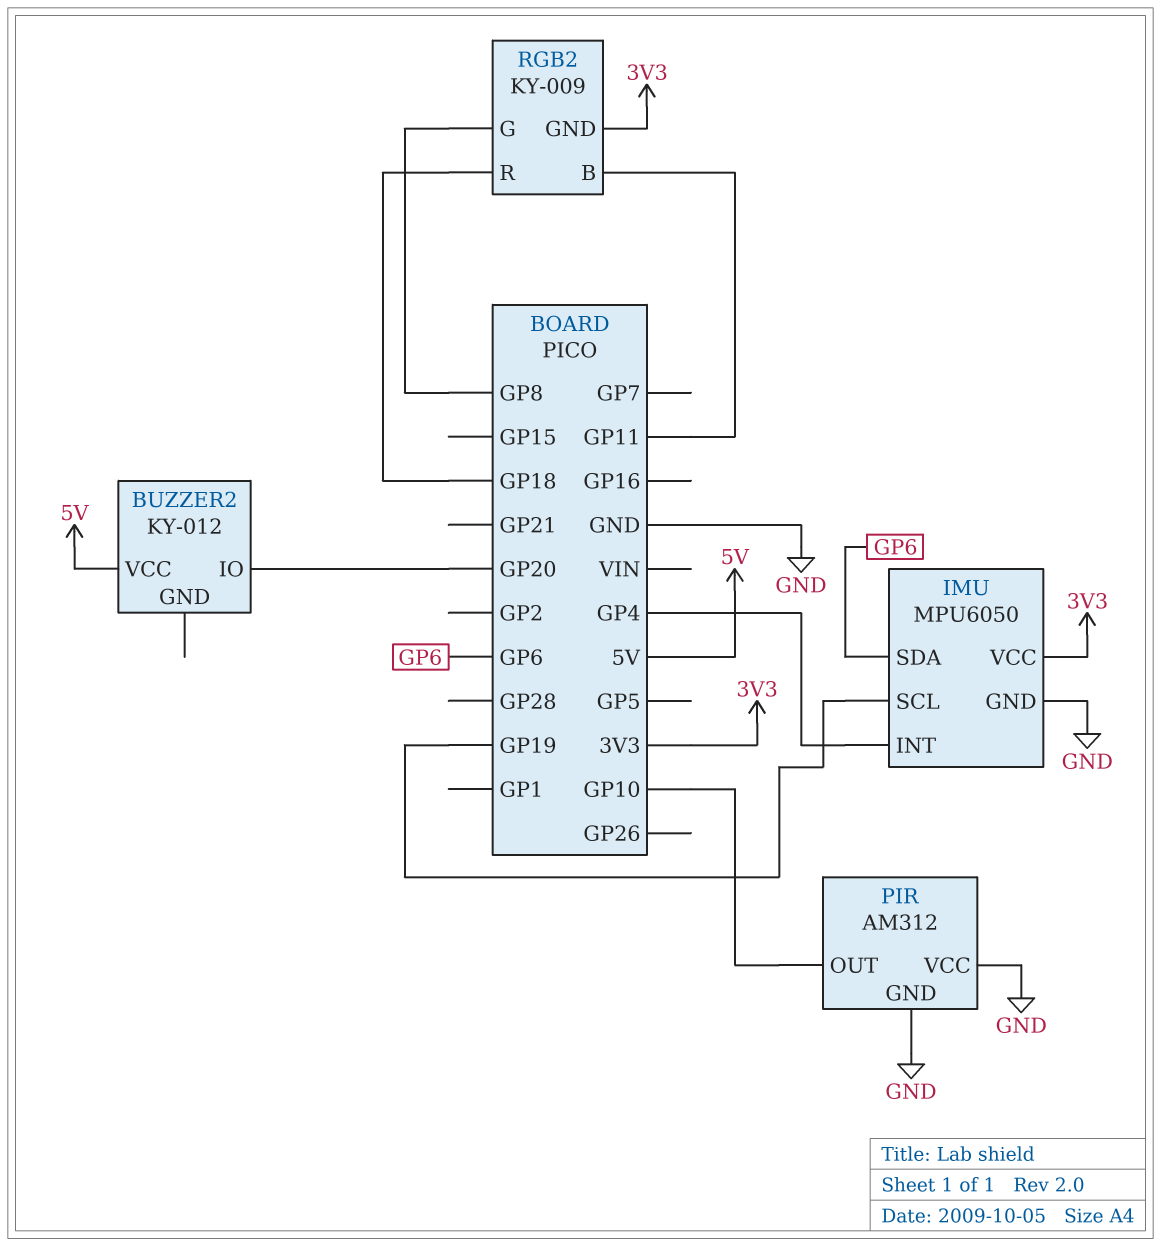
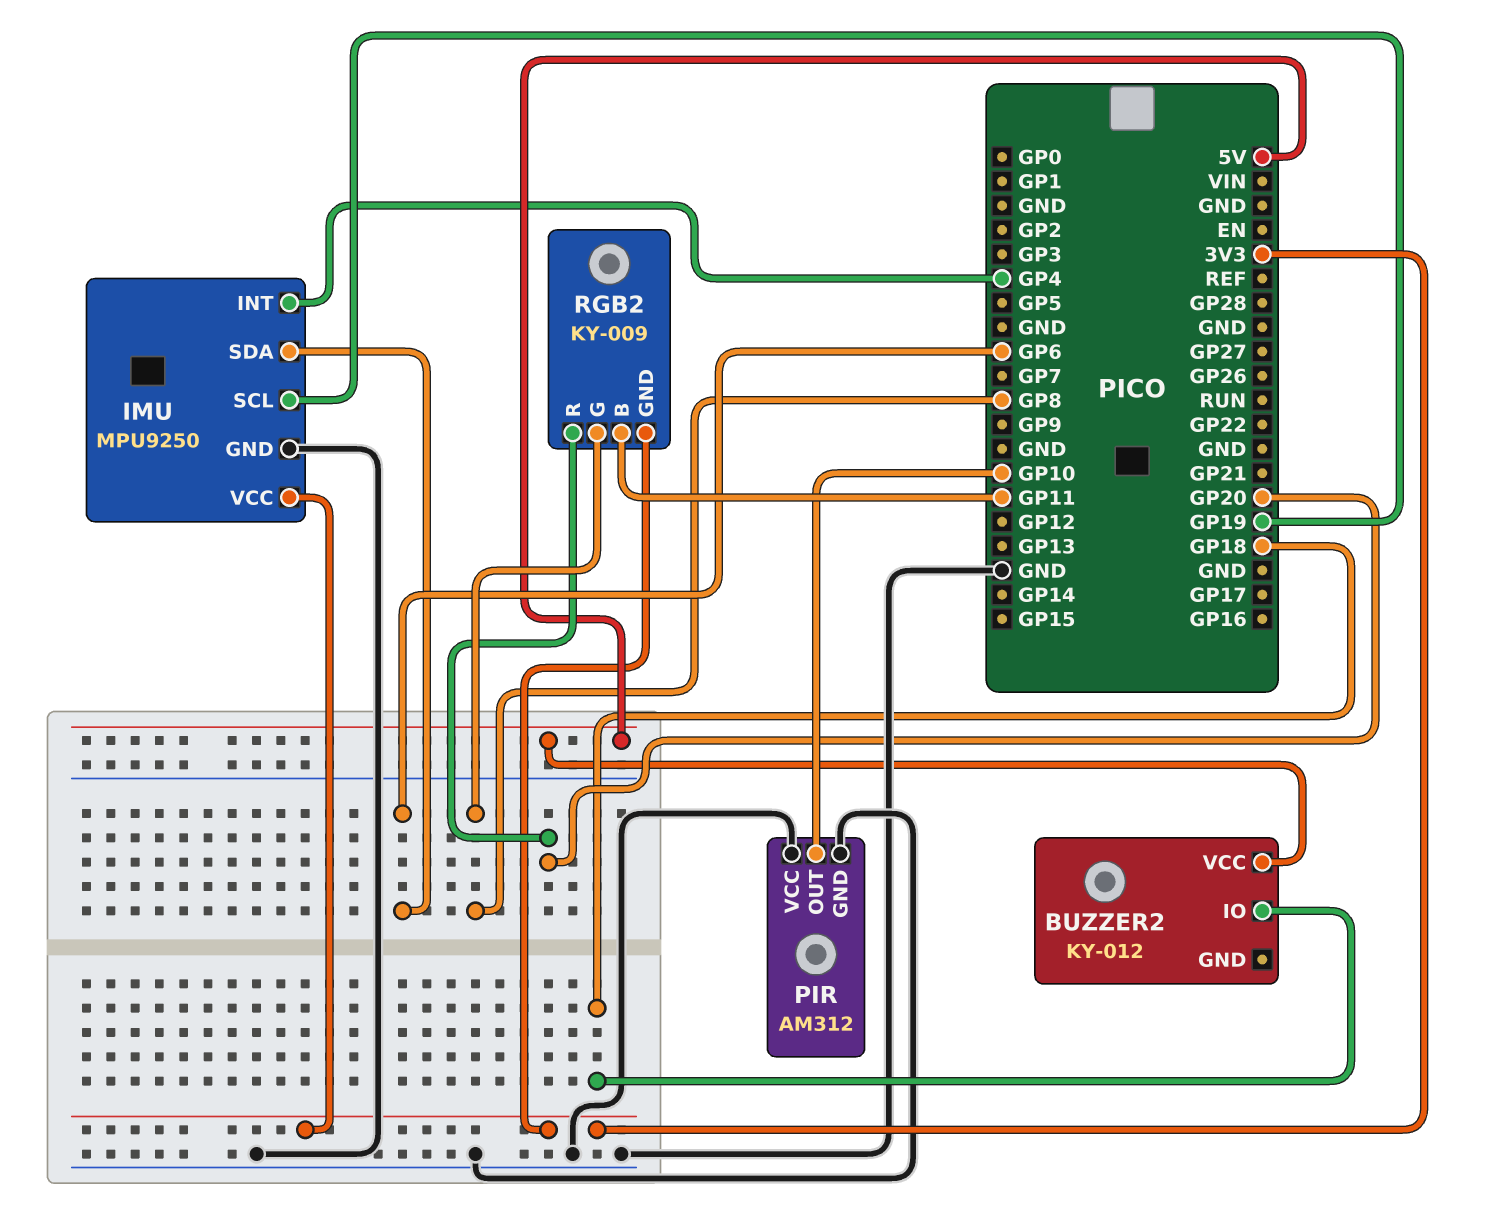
BUZZER2 pin IO: GP20 -> GP18
IMU: MPU6050 -> MPU9250
RGB2 pin R: GP18 -> GP20

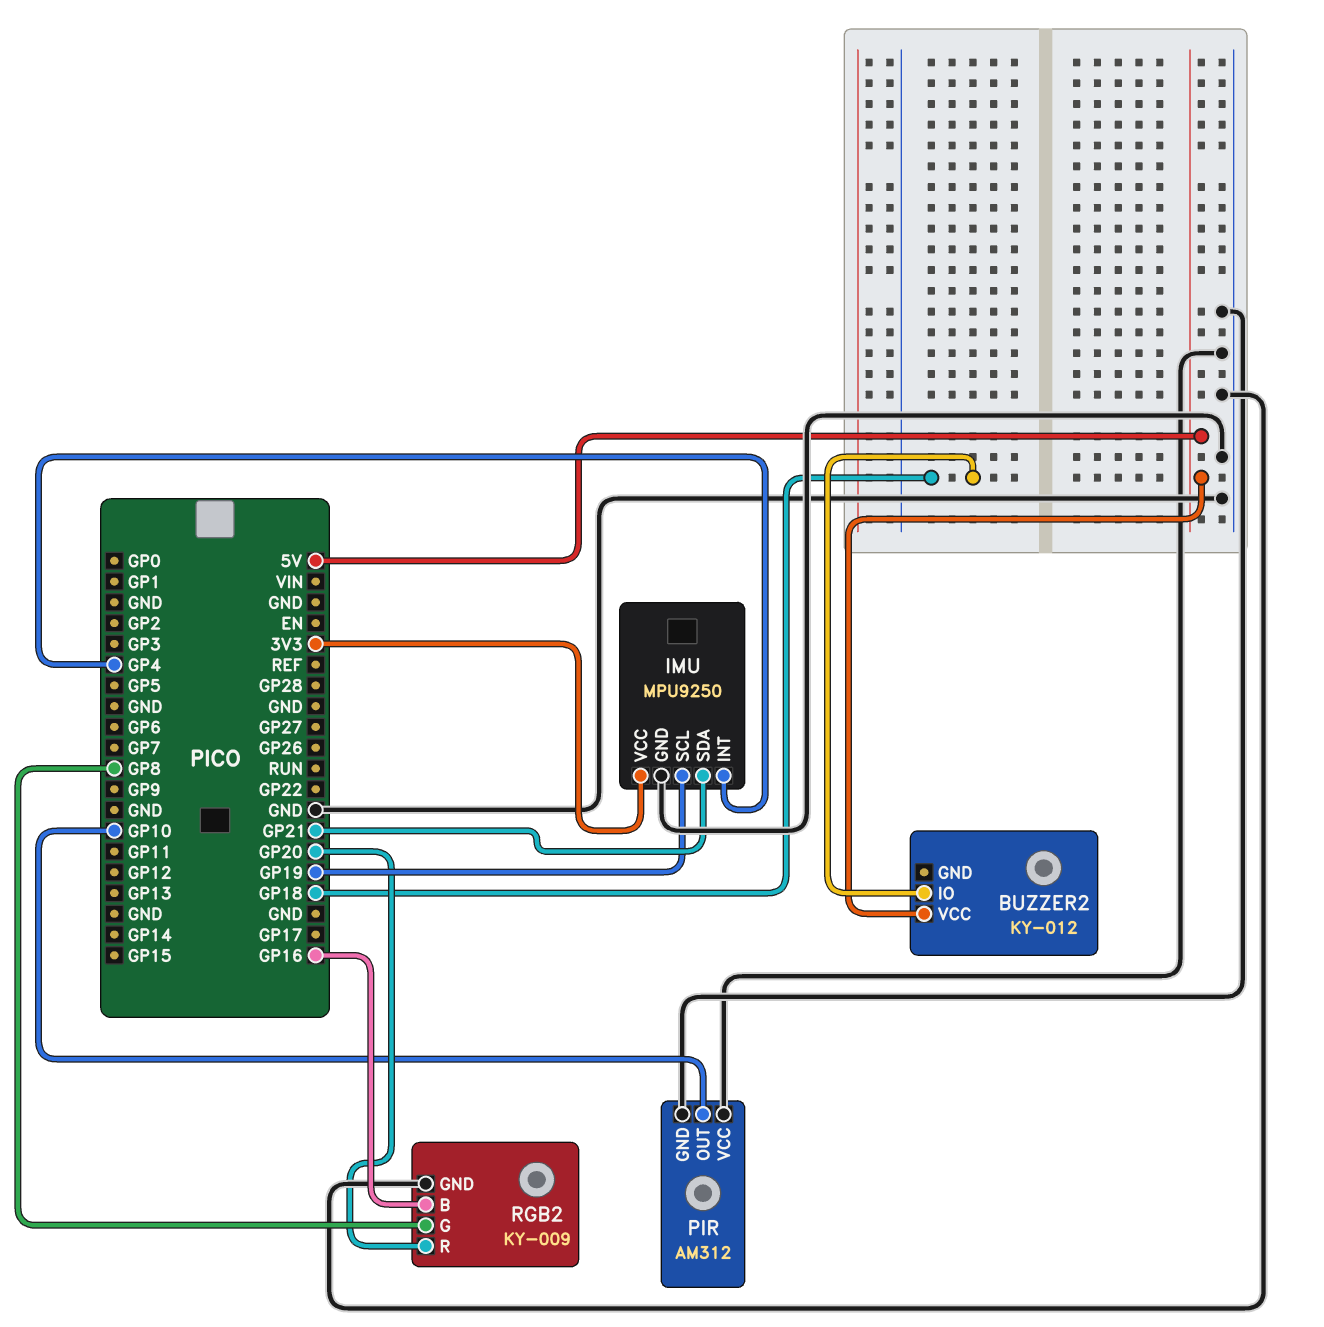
IMU pin SDA: GP6 -> GP21
RGB2 pin B: GP11 -> GP16
RGB2 pin GND: 3V3 -> GND

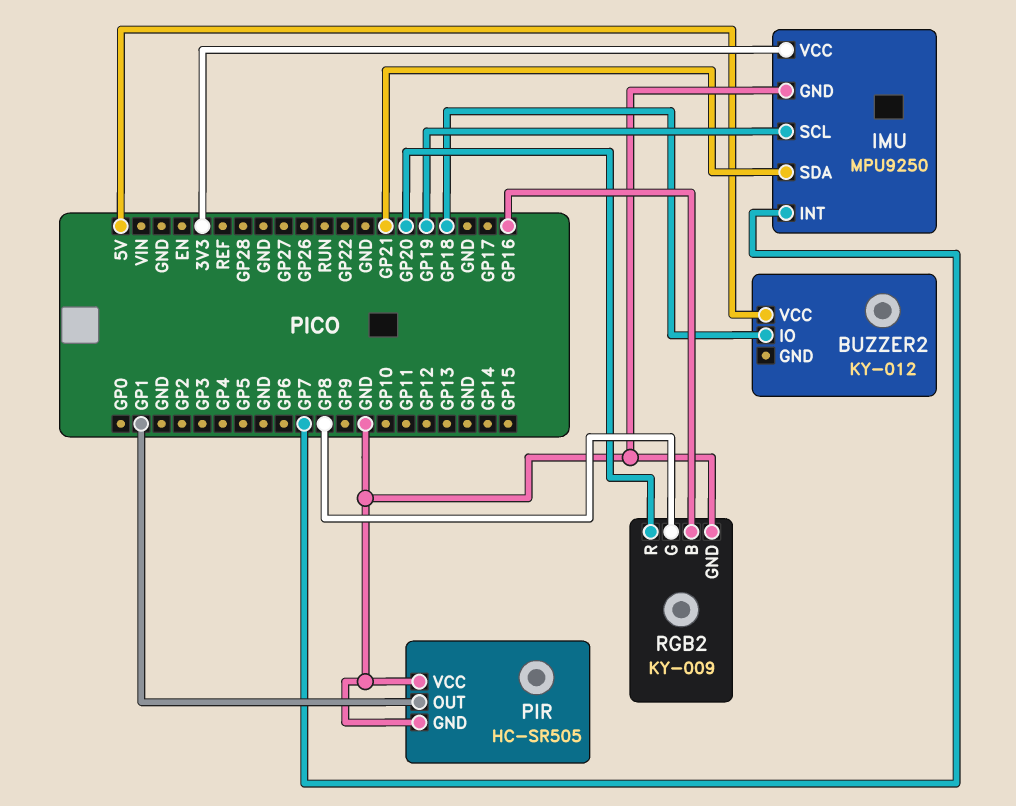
IMU pin INT: GP4 -> GP7
PIR: AM312 -> HC-SR505
PIR pin OUT: GP10 -> GP1

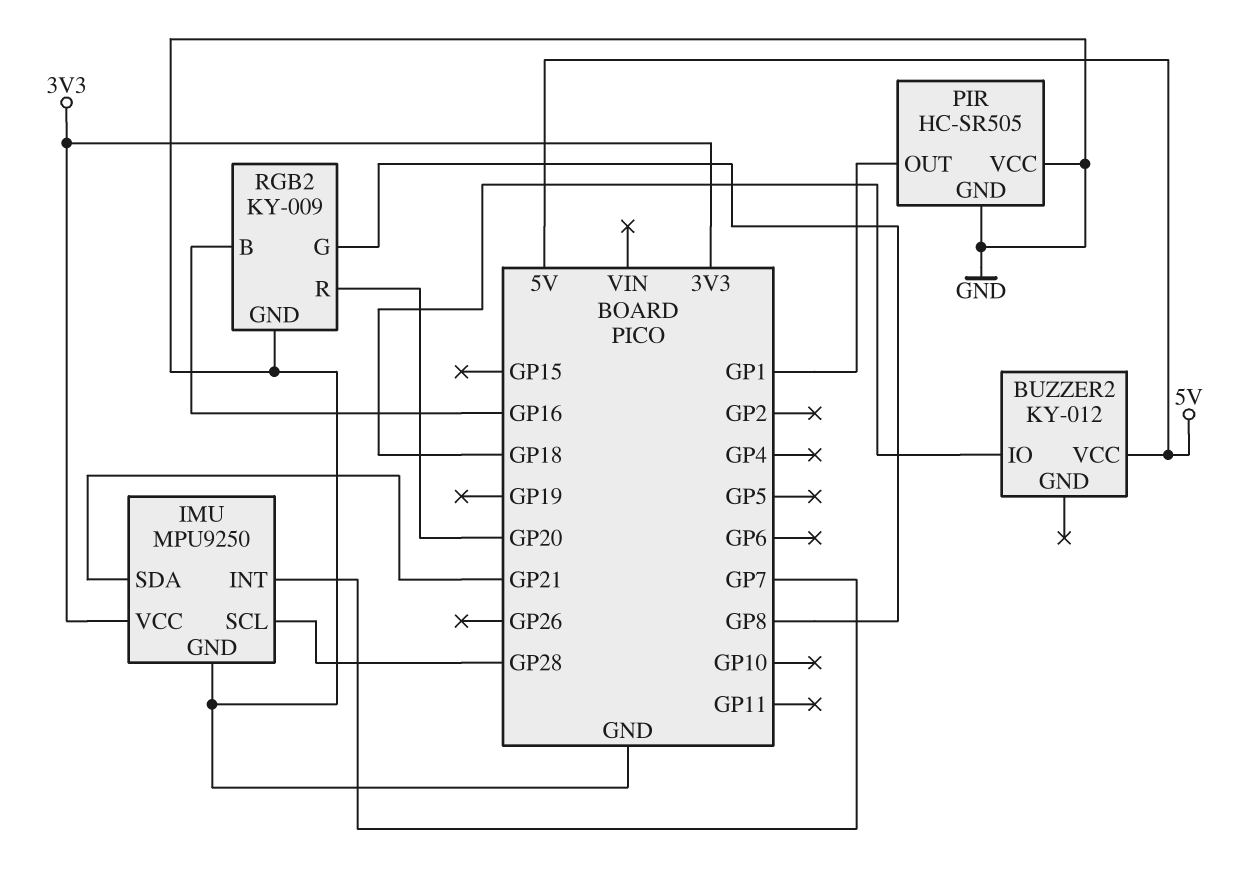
IMU pin SCL: GP19 -> GP28

